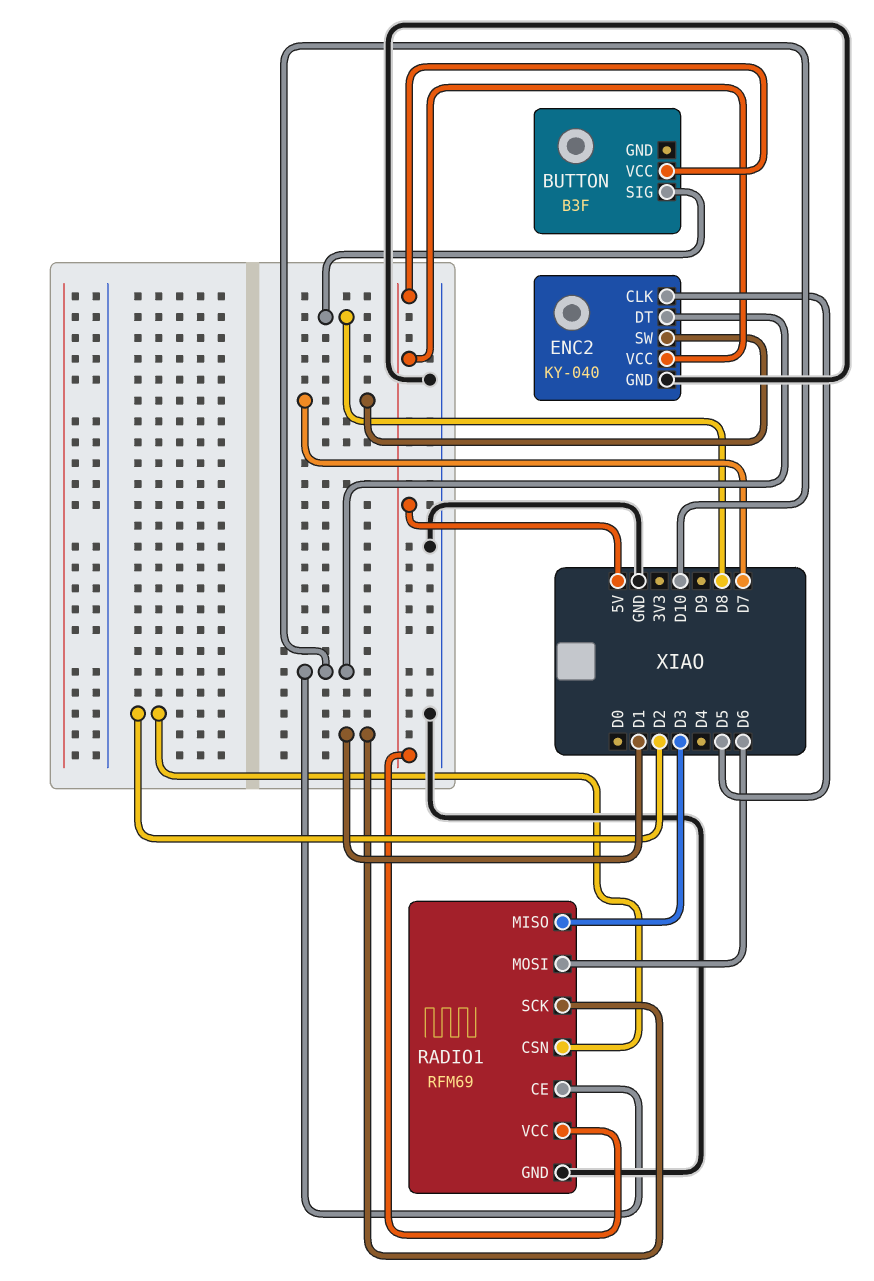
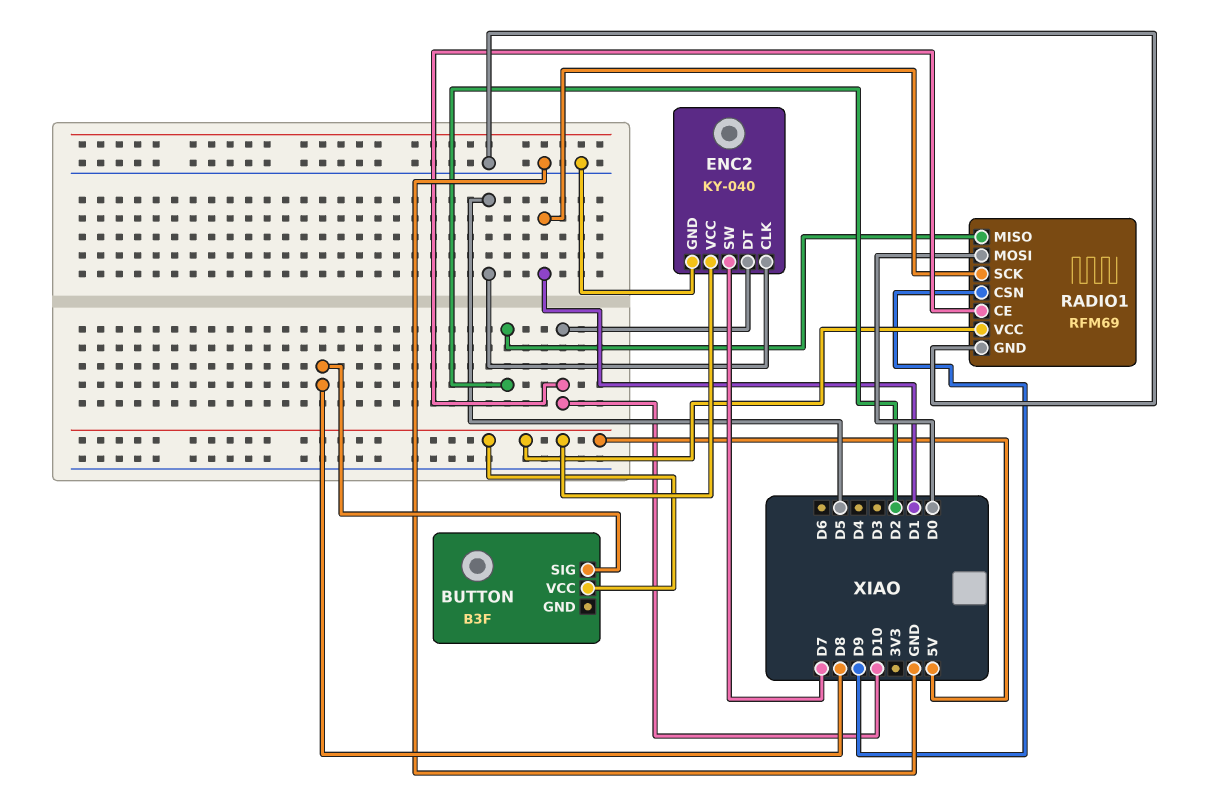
RADIO1 pin CSN: D2 -> D9
RADIO1 pin MISO: D3 -> D2
RADIO1 pin MOSI: D6 -> D0

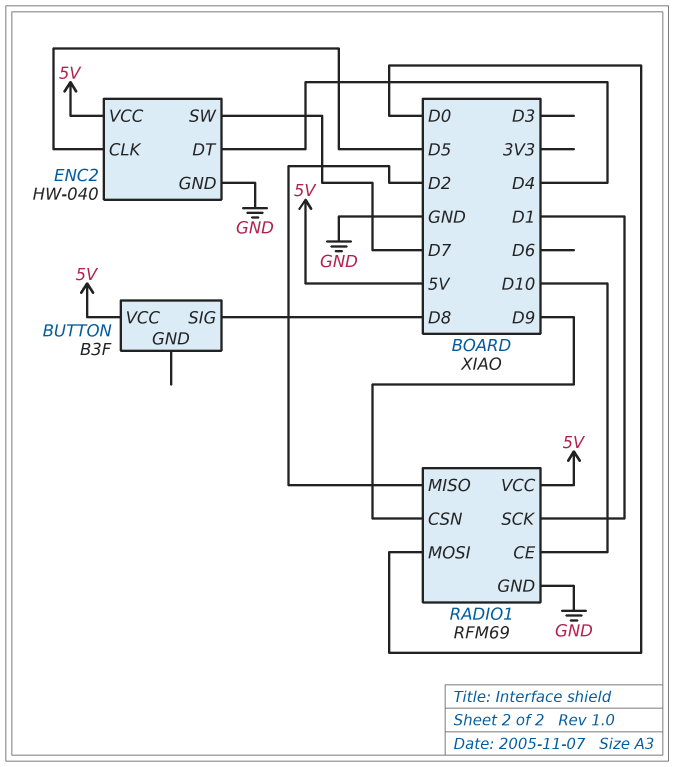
ENC2: KY-040 -> HW-040
ENC2 pin DT: D10 -> D4

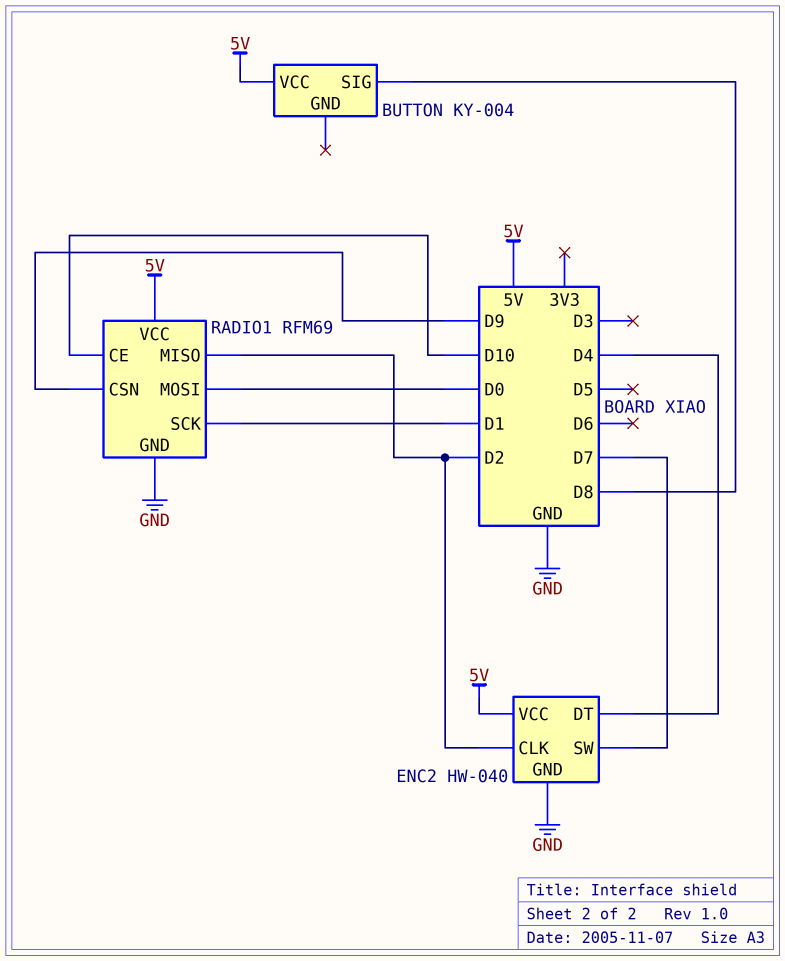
BUTTON: B3F -> KY-004
ENC2 pin CLK: D5 -> D2

